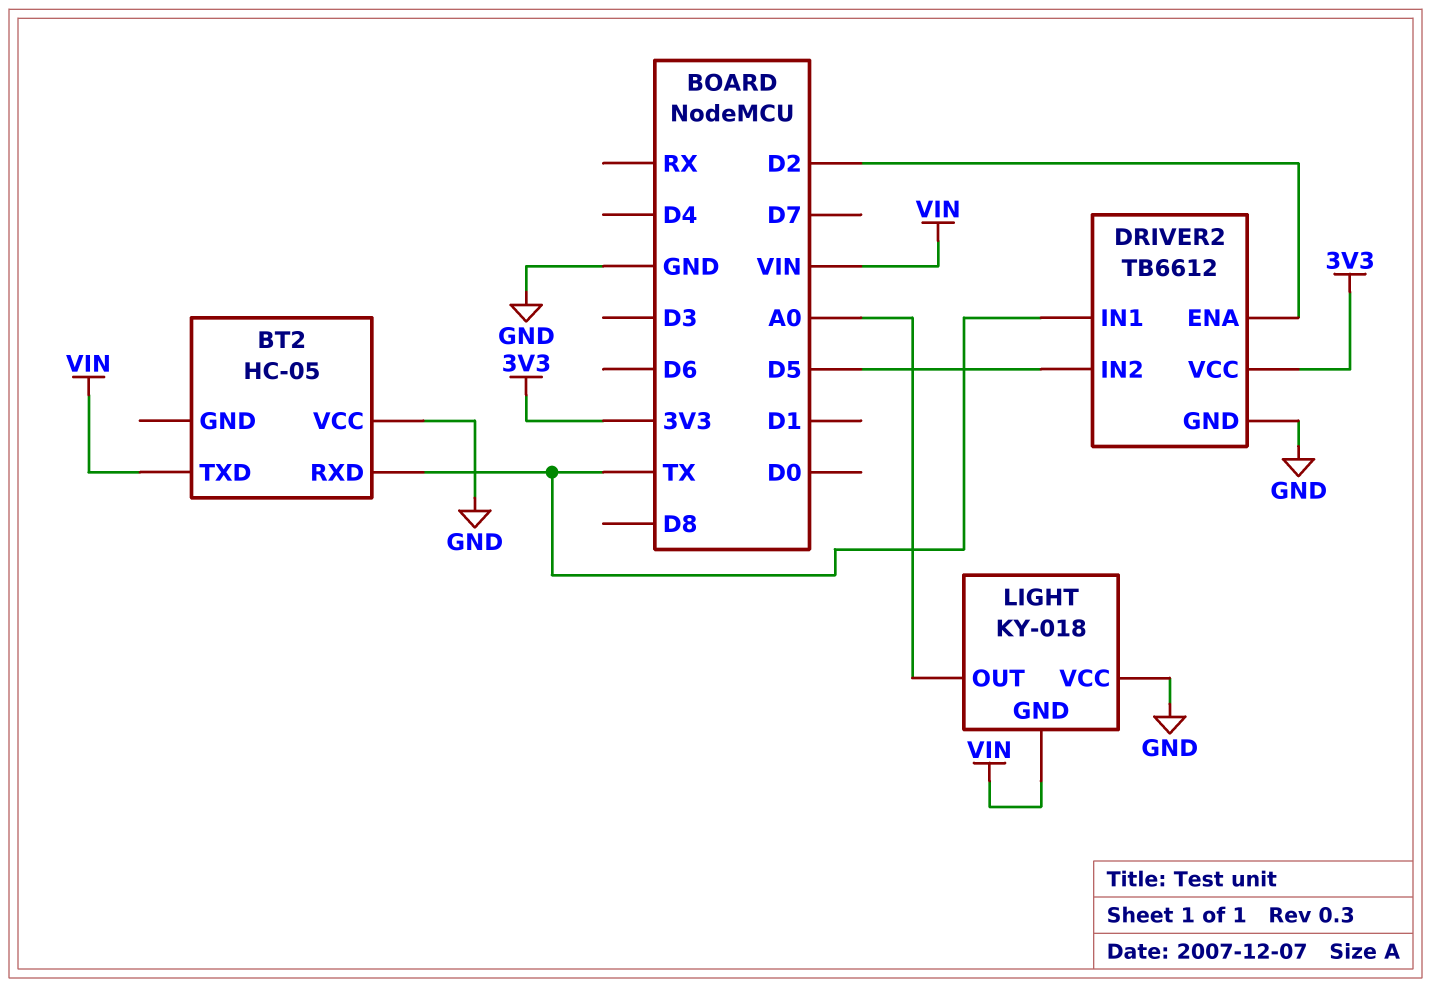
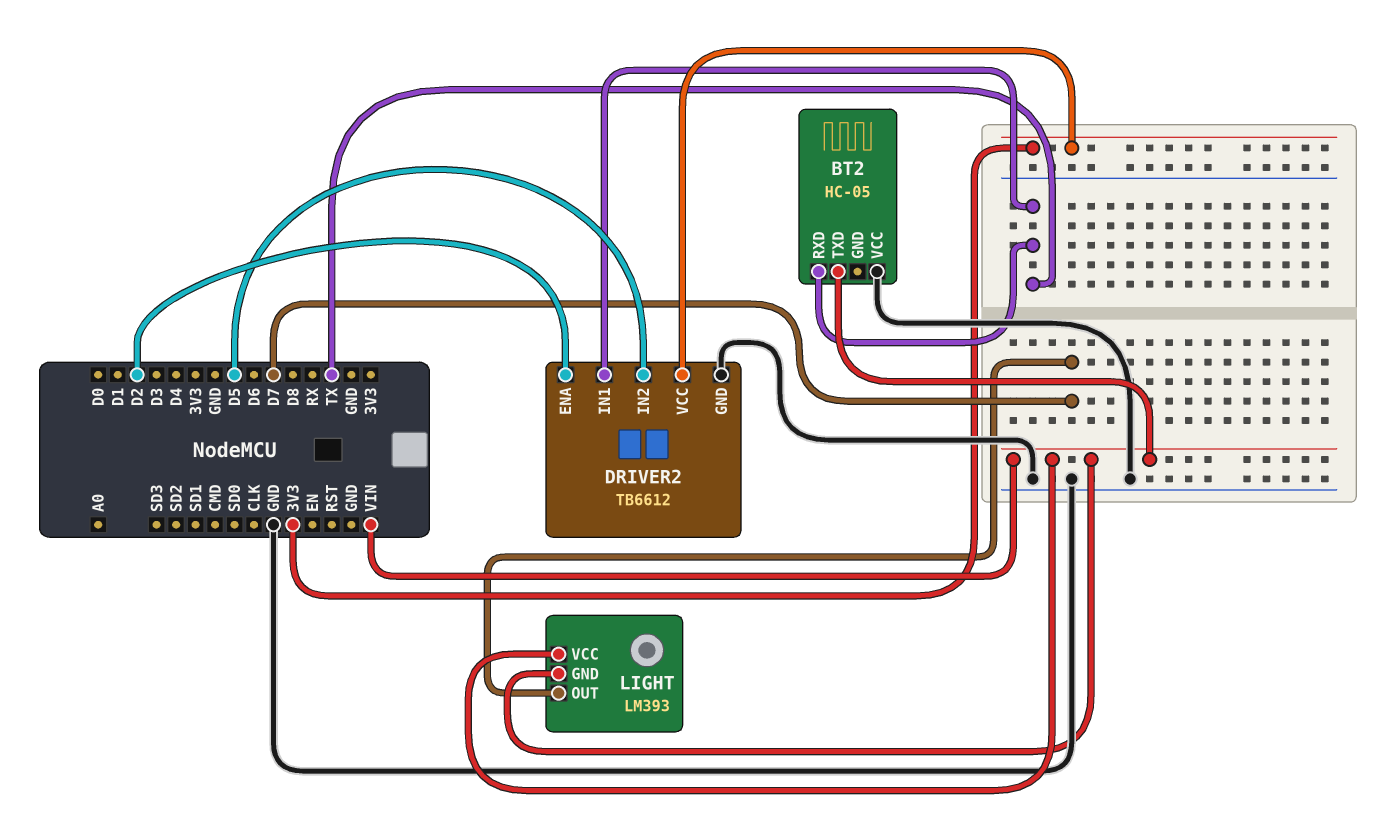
LIGHT: KY-018 -> LM393
LIGHT pin OUT: A0 -> D7
LIGHT pin VCC: GND -> VIN

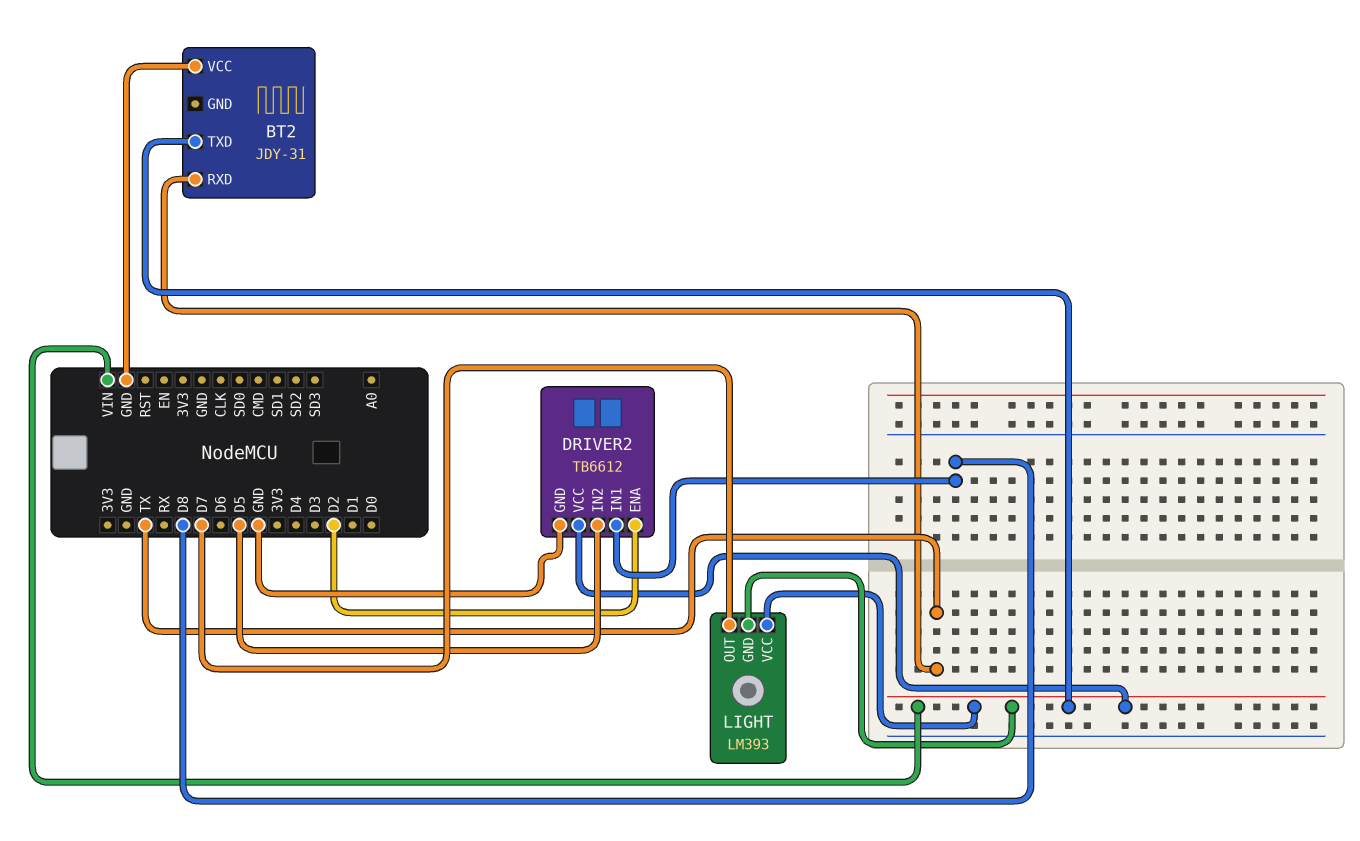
BT2: HC-05 -> JDY-31
DRIVER2 pin IN1: TX -> D8
DRIVER2 pin VCC: 3V3 -> VIN

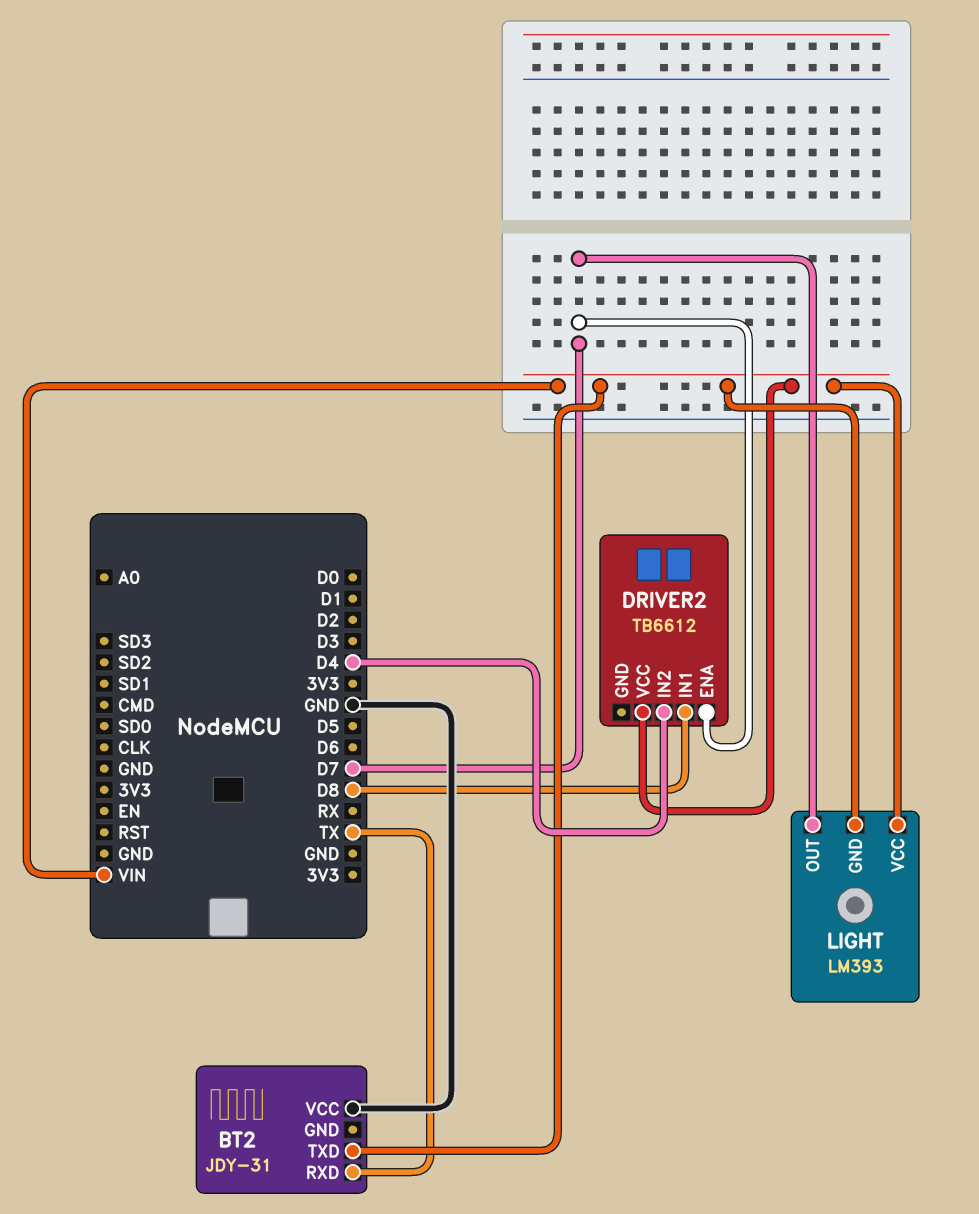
DRIVER2 pin ENA: D2 -> D7
DRIVER2 pin GND: GND -> none
DRIVER2 pin IN2: D5 -> D4

